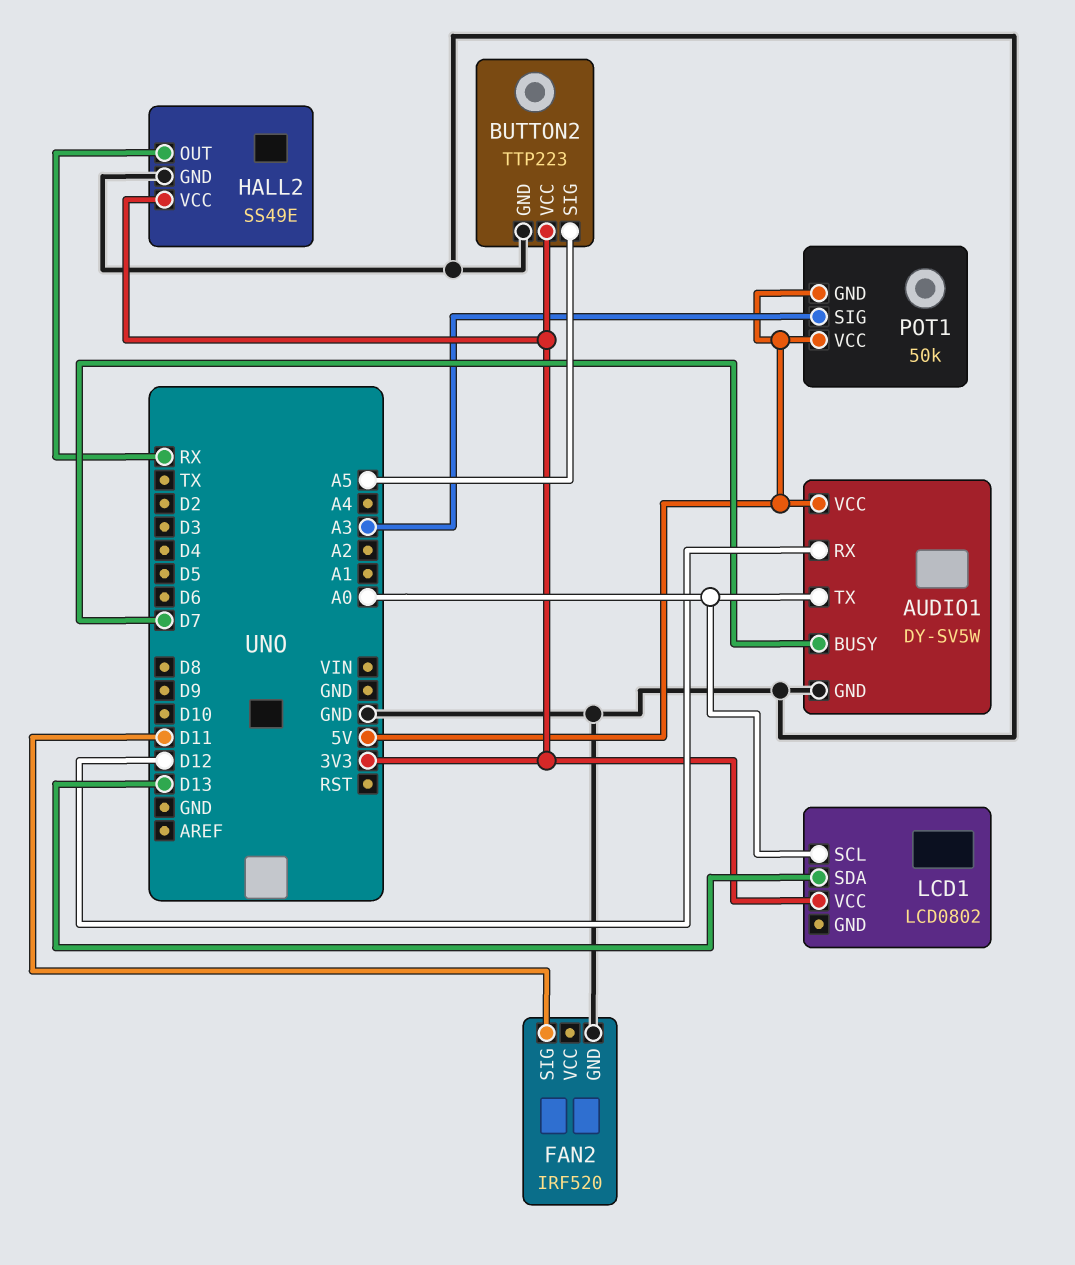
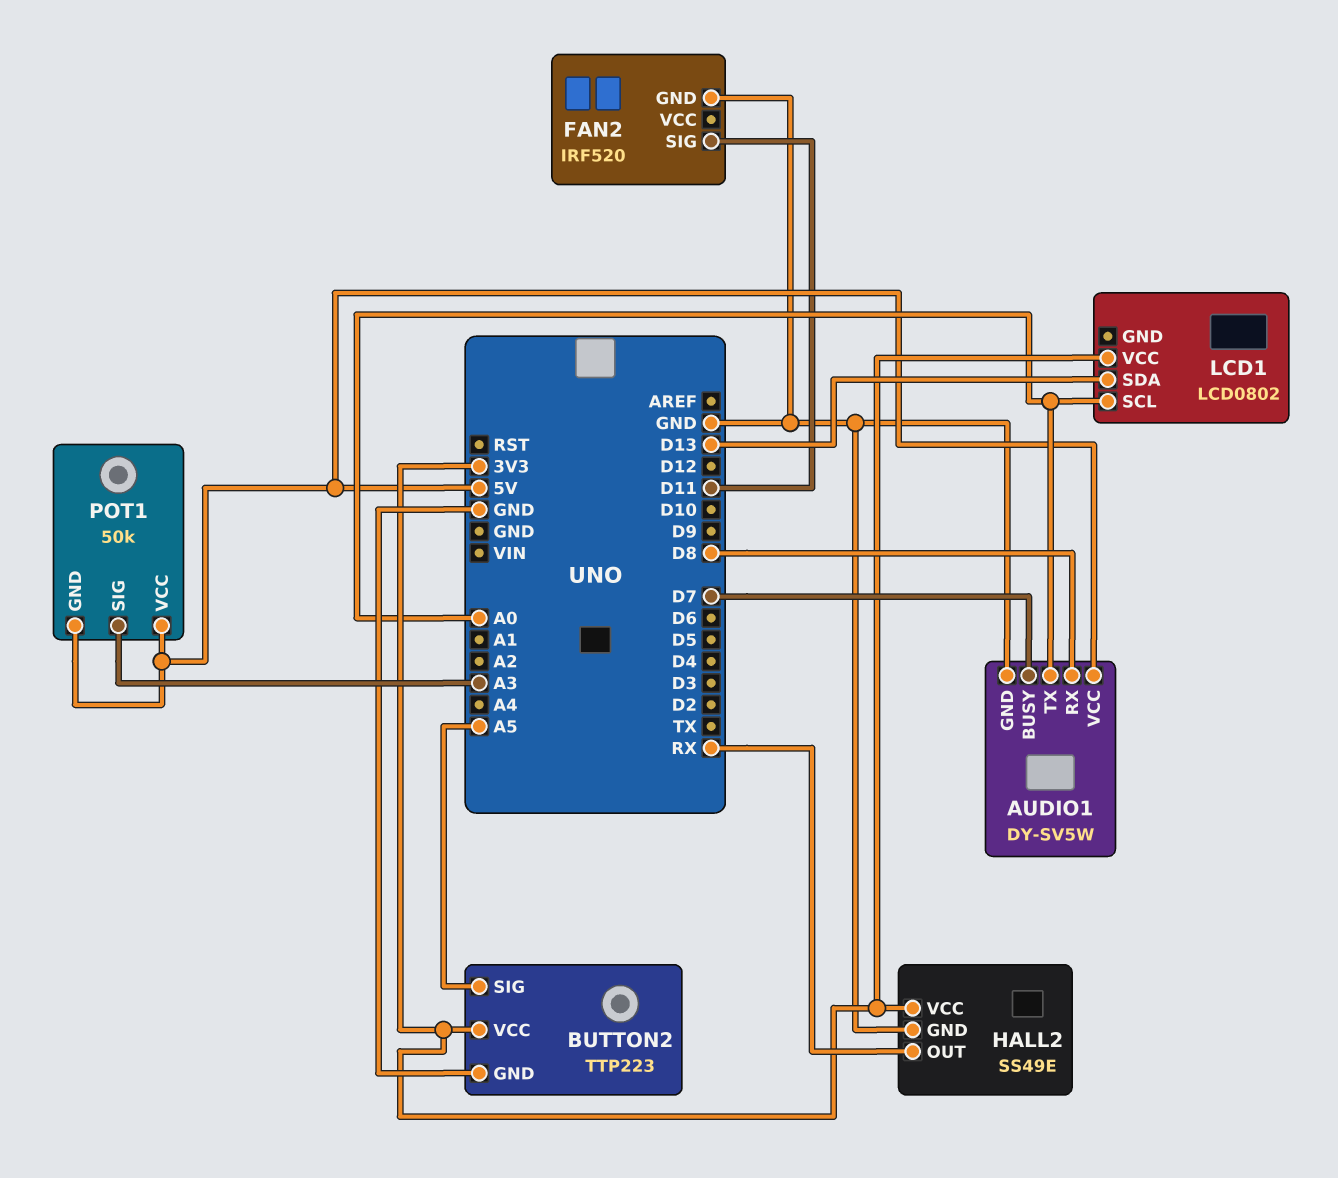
AUDIO1 pin RX: D12 -> D8

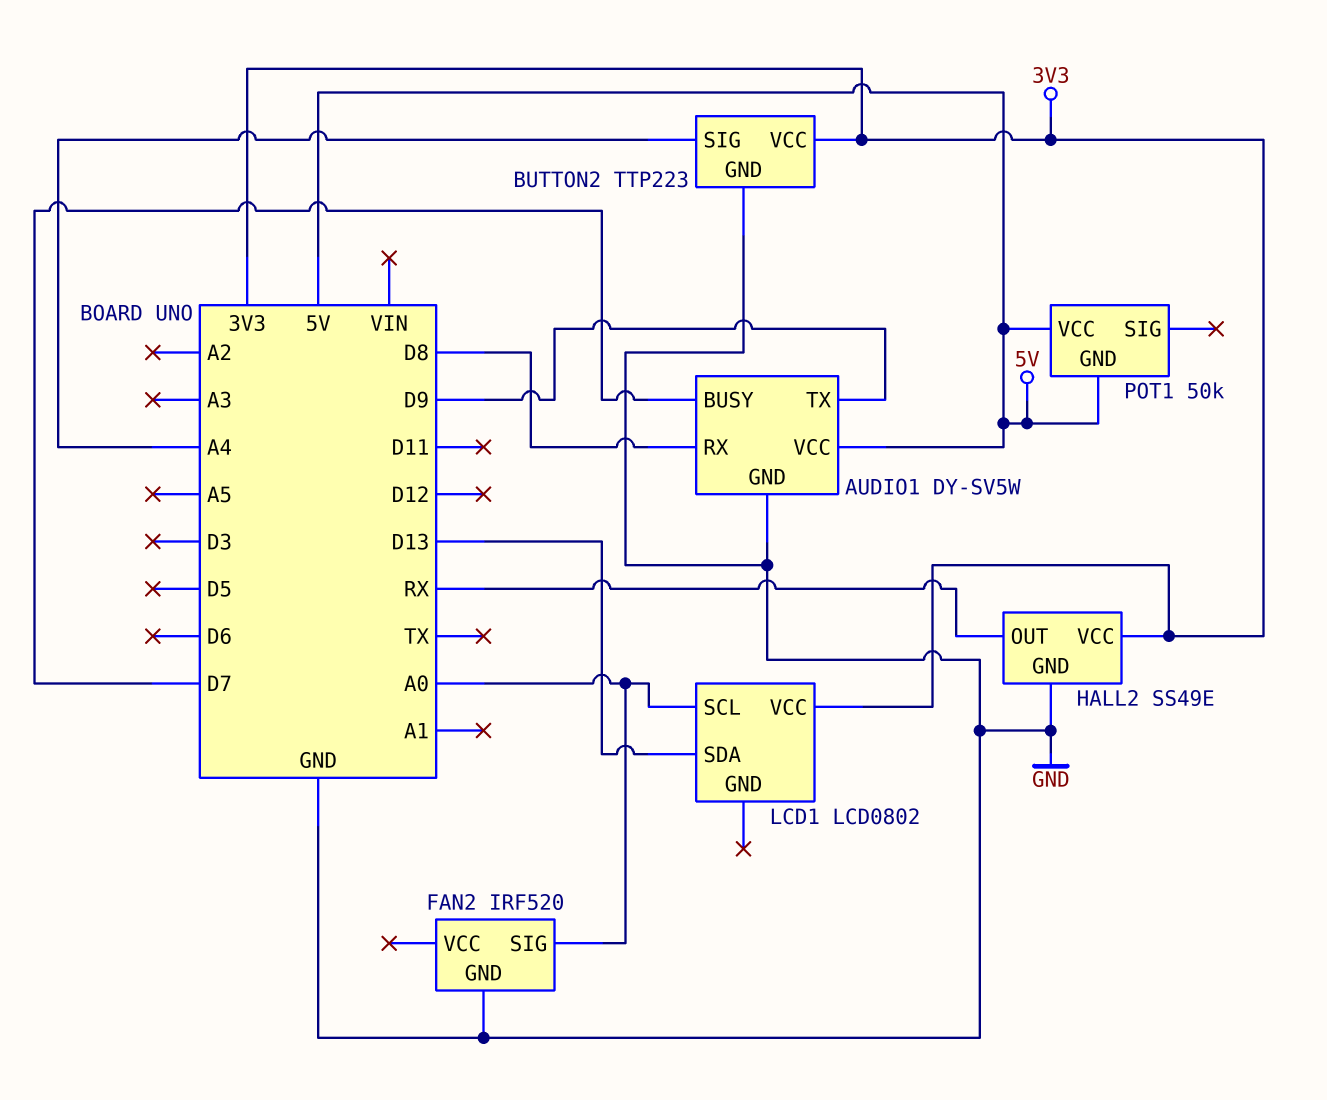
AUDIO1 pin TX: A0 -> D9
BUTTON2 pin SIG: A5 -> A4
FAN2 pin SIG: D11 -> A0
POT1 pin SIG: A3 -> none

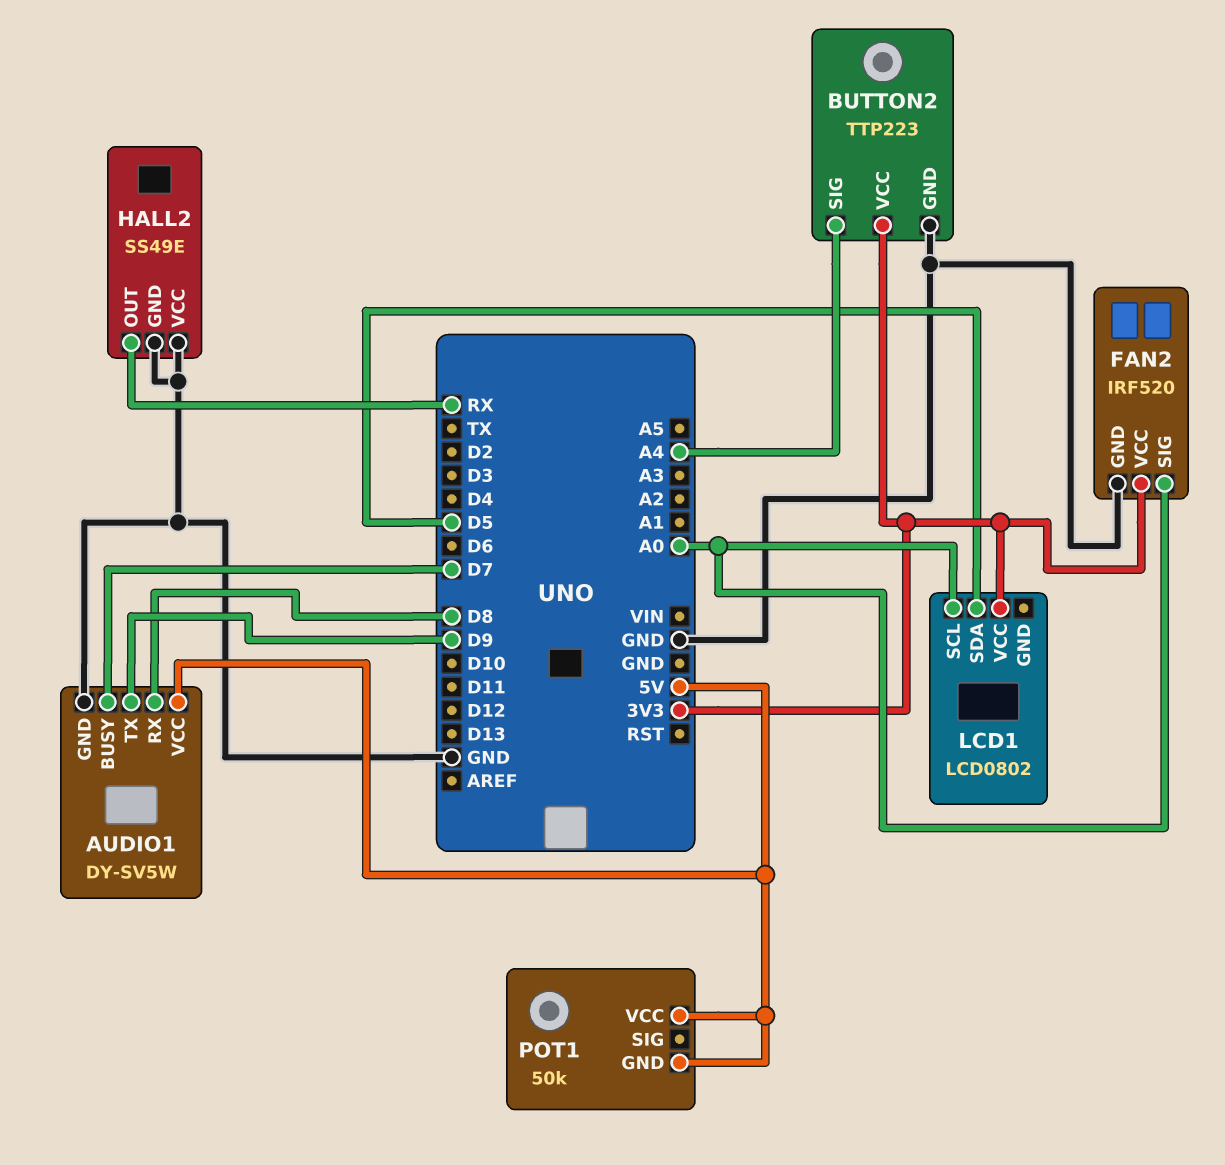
FAN2 pin VCC: none -> 3V3
HALL2 pin VCC: 3V3 -> GND
LCD1 pin SDA: D13 -> D5

